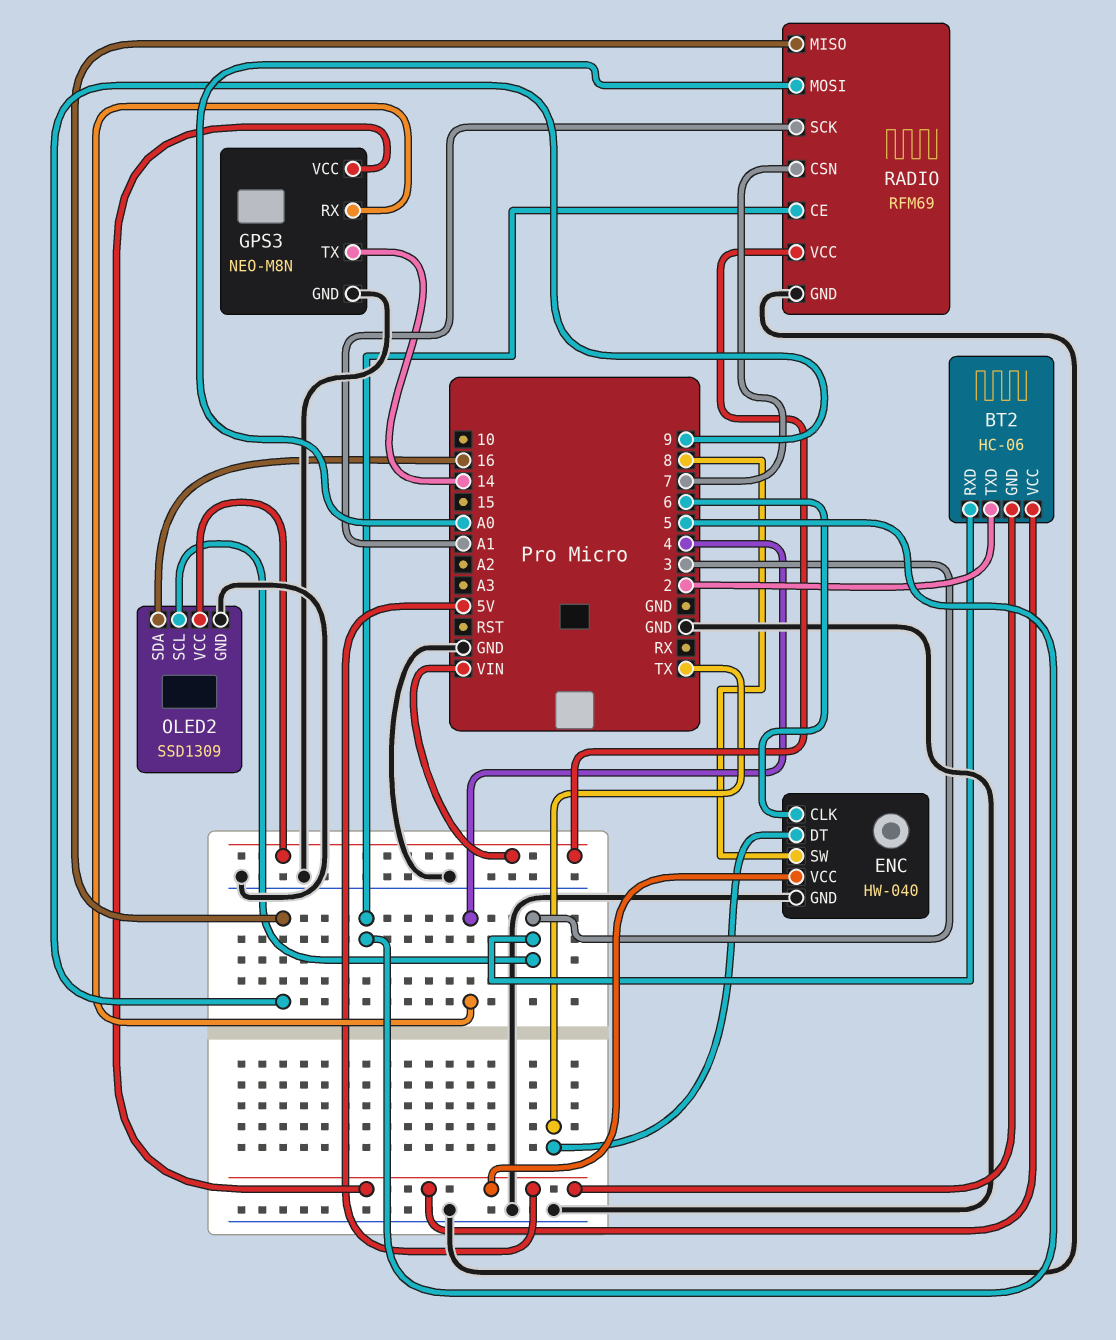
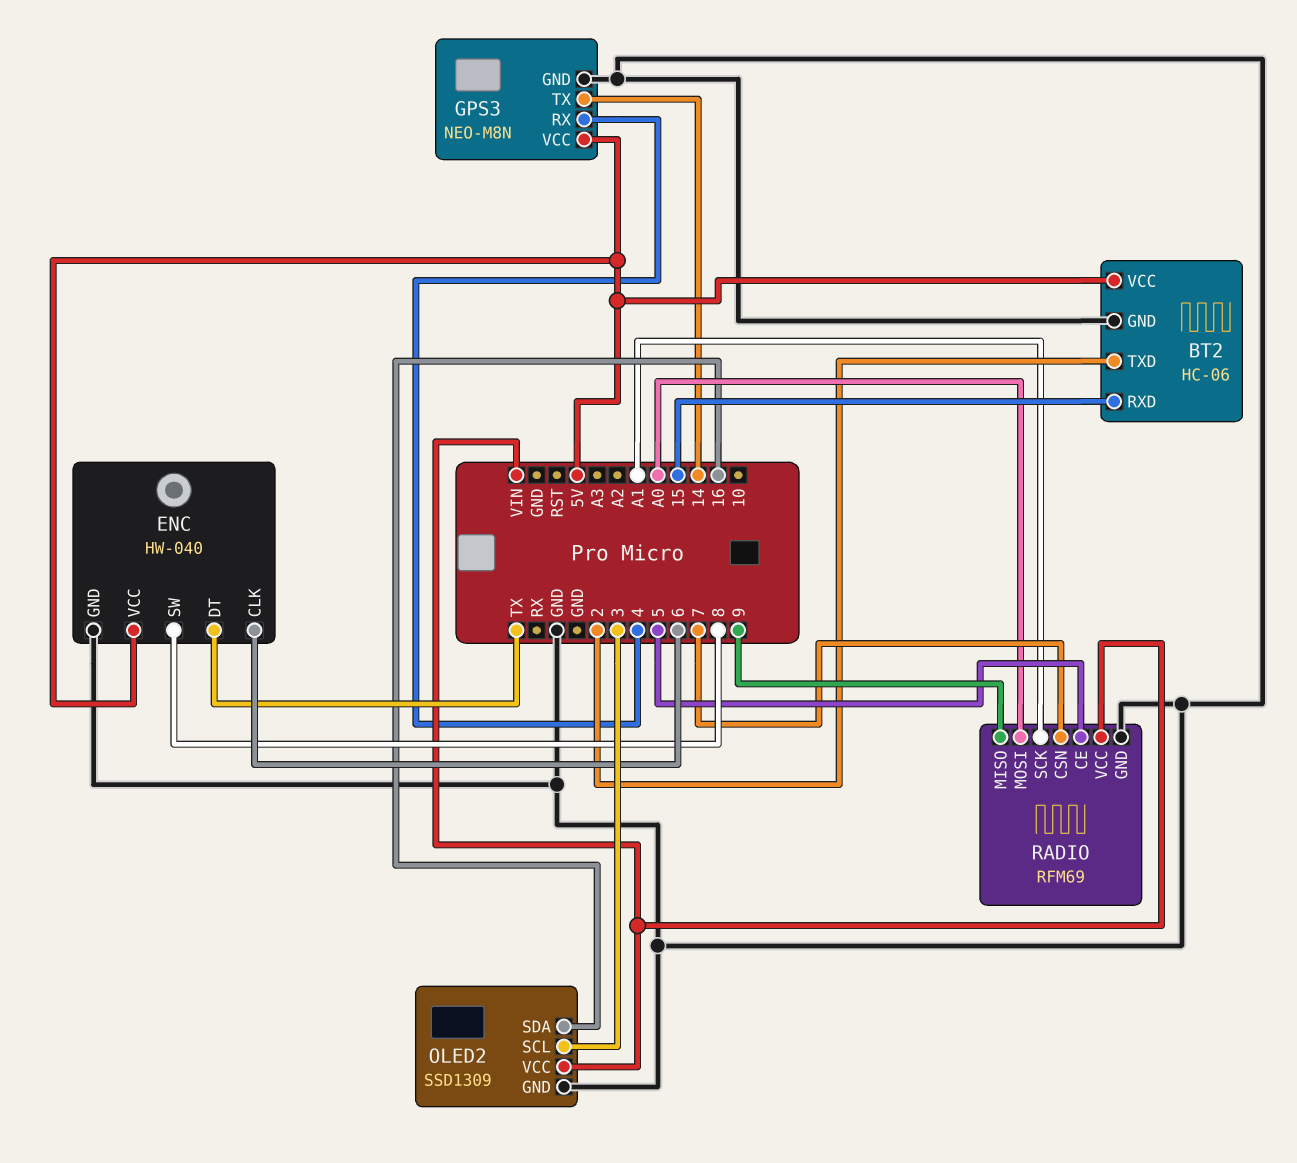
BT2 pin GND: 5V -> GND
BT2 pin RXD: 3 -> 15

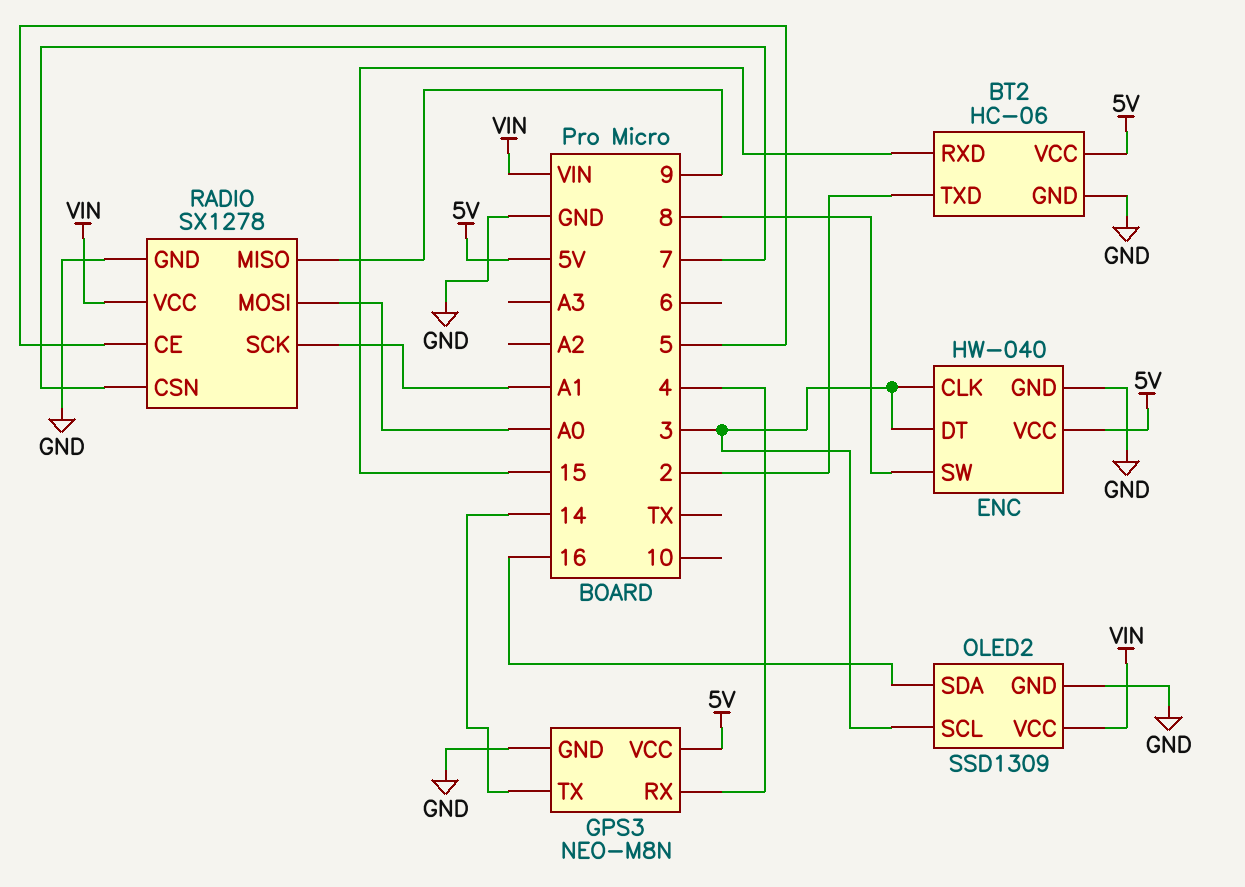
ENC pin CLK: 6 -> 3
ENC pin DT: TX -> 3
RADIO: RFM69 -> SX1278

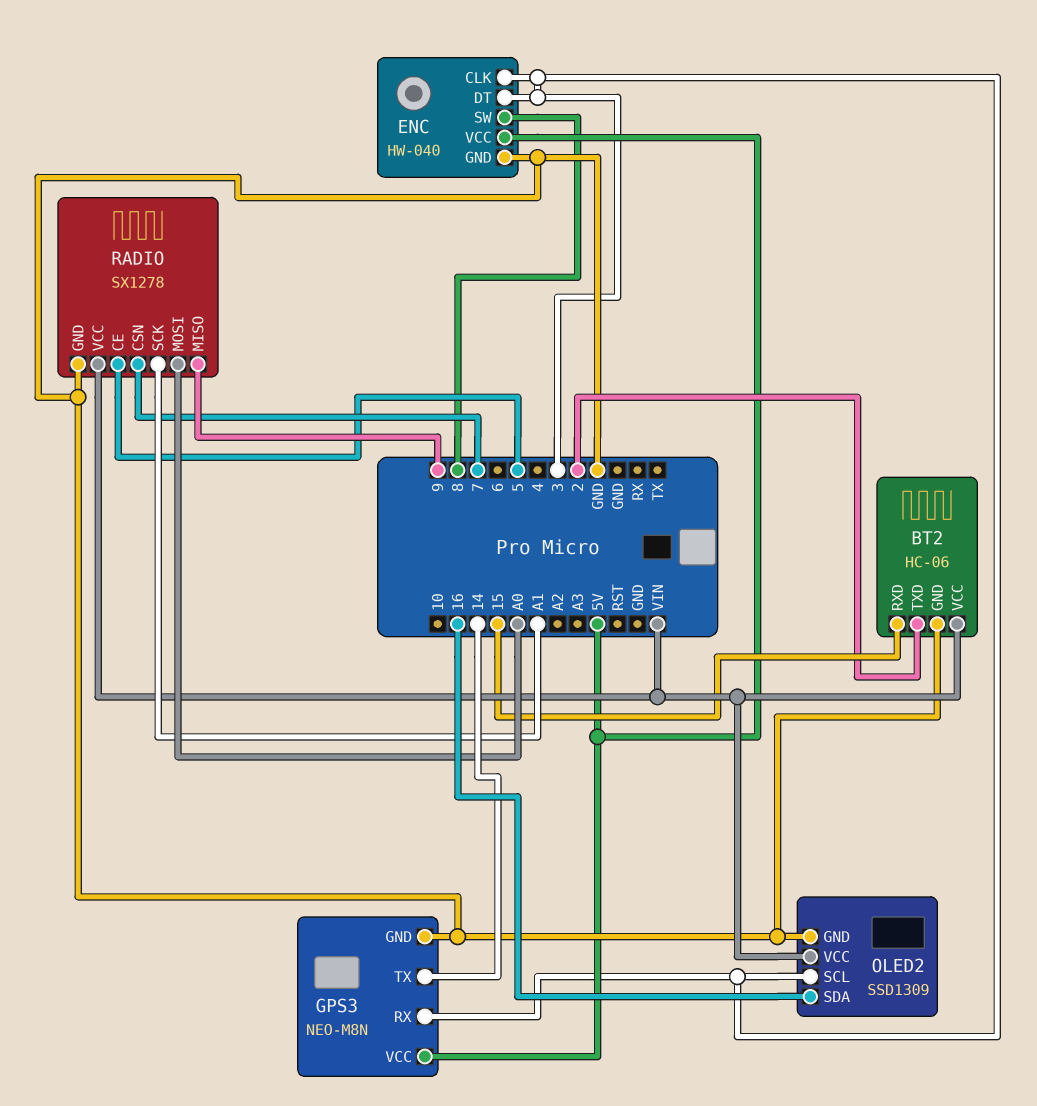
BT2 pin VCC: 5V -> VIN
GPS3 pin RX: 4 -> 3

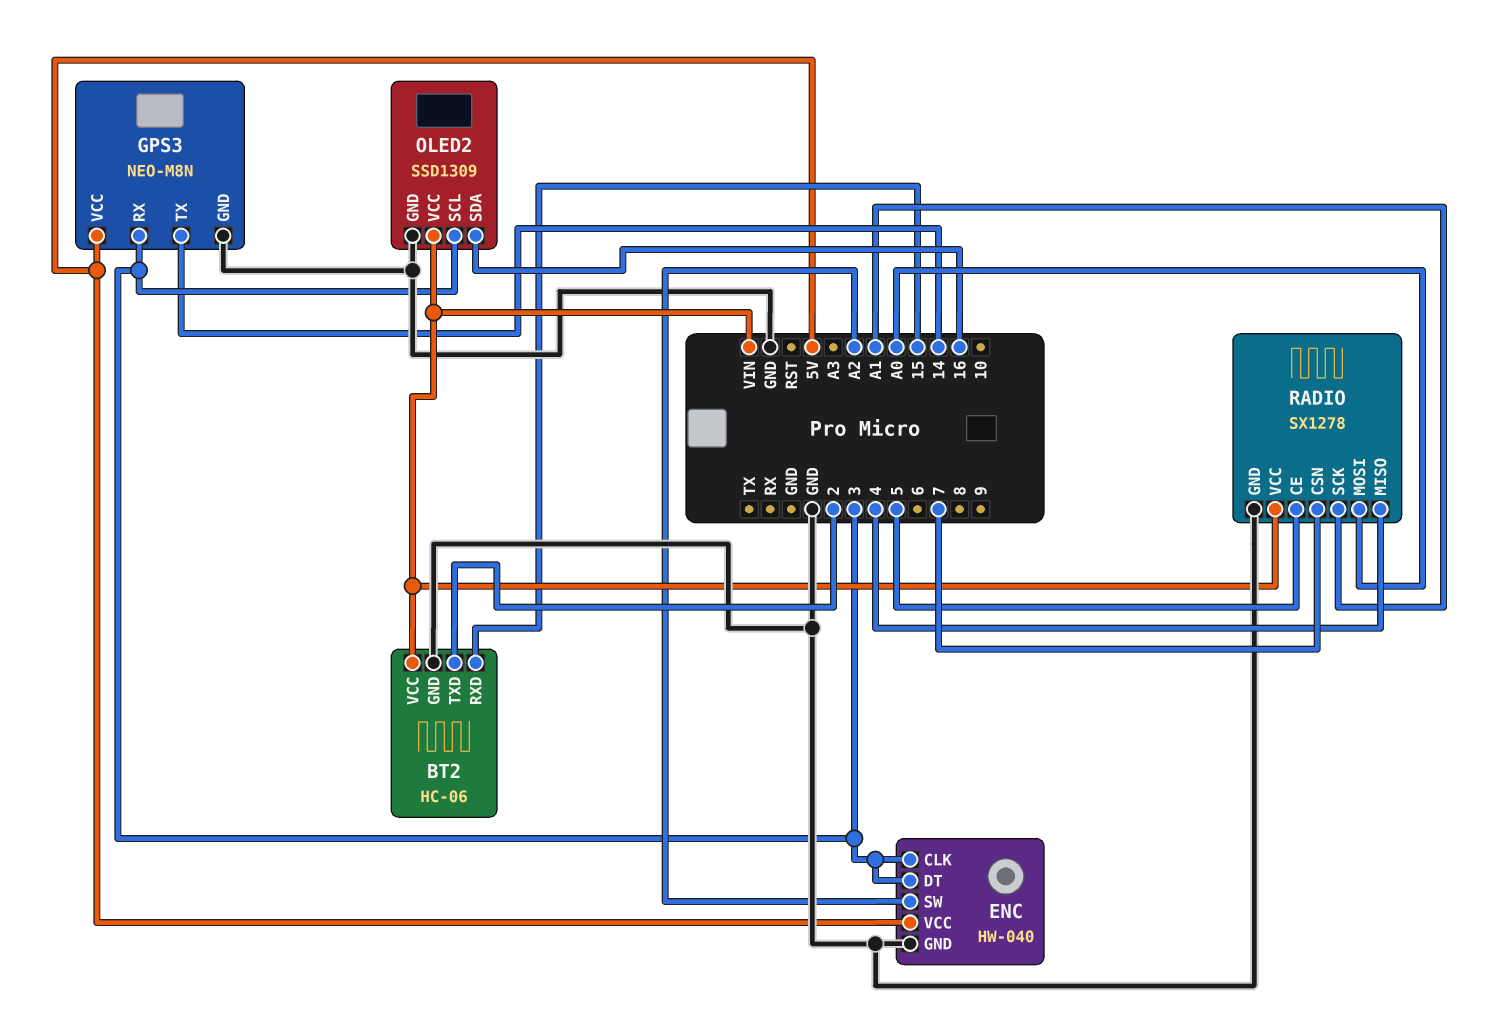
ENC pin SW: 8 -> A2
RADIO pin MISO: 9 -> 4

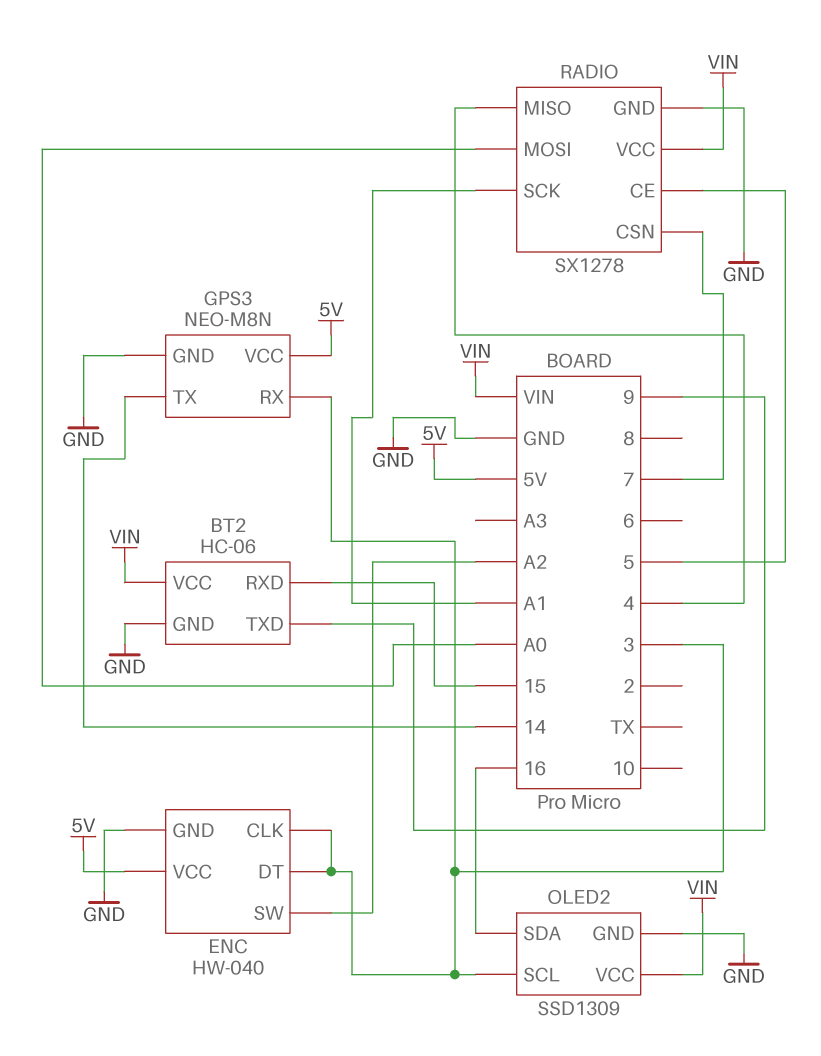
BT2 pin TXD: 2 -> 9

